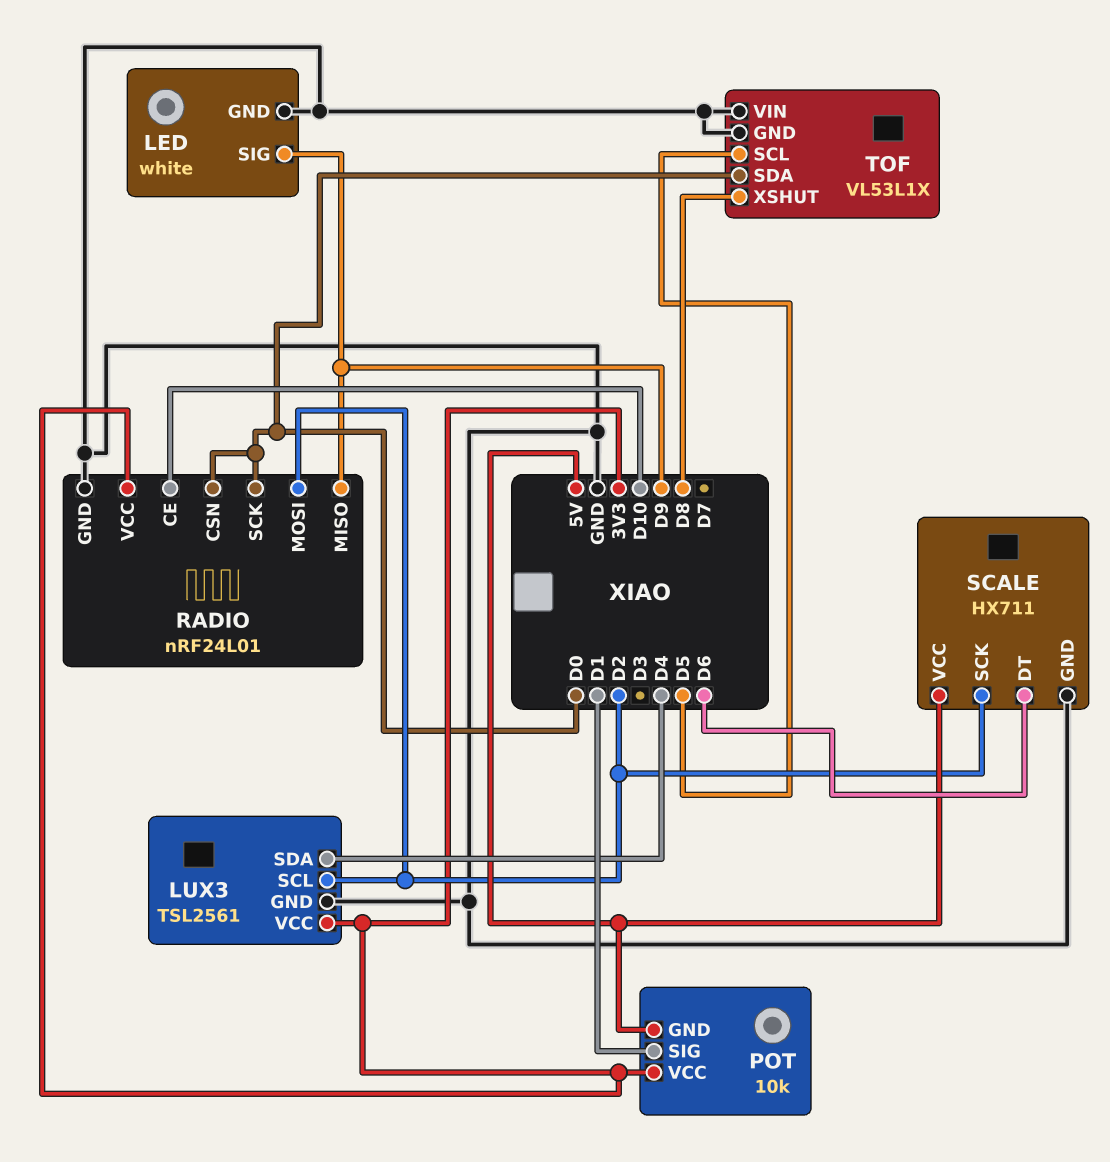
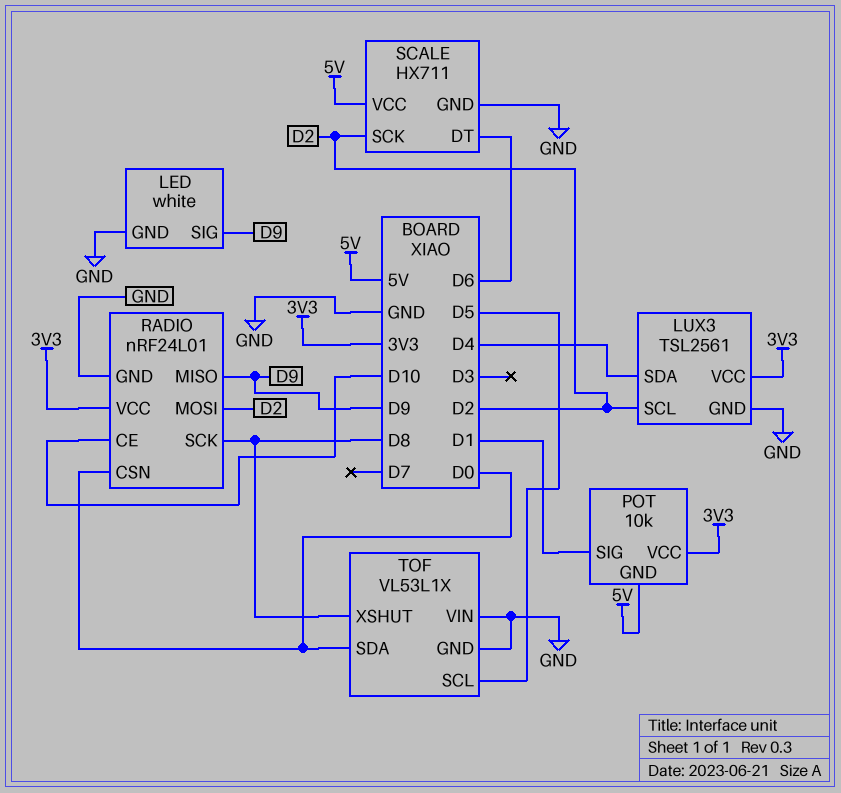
RADIO pin SCK: D0 -> D8

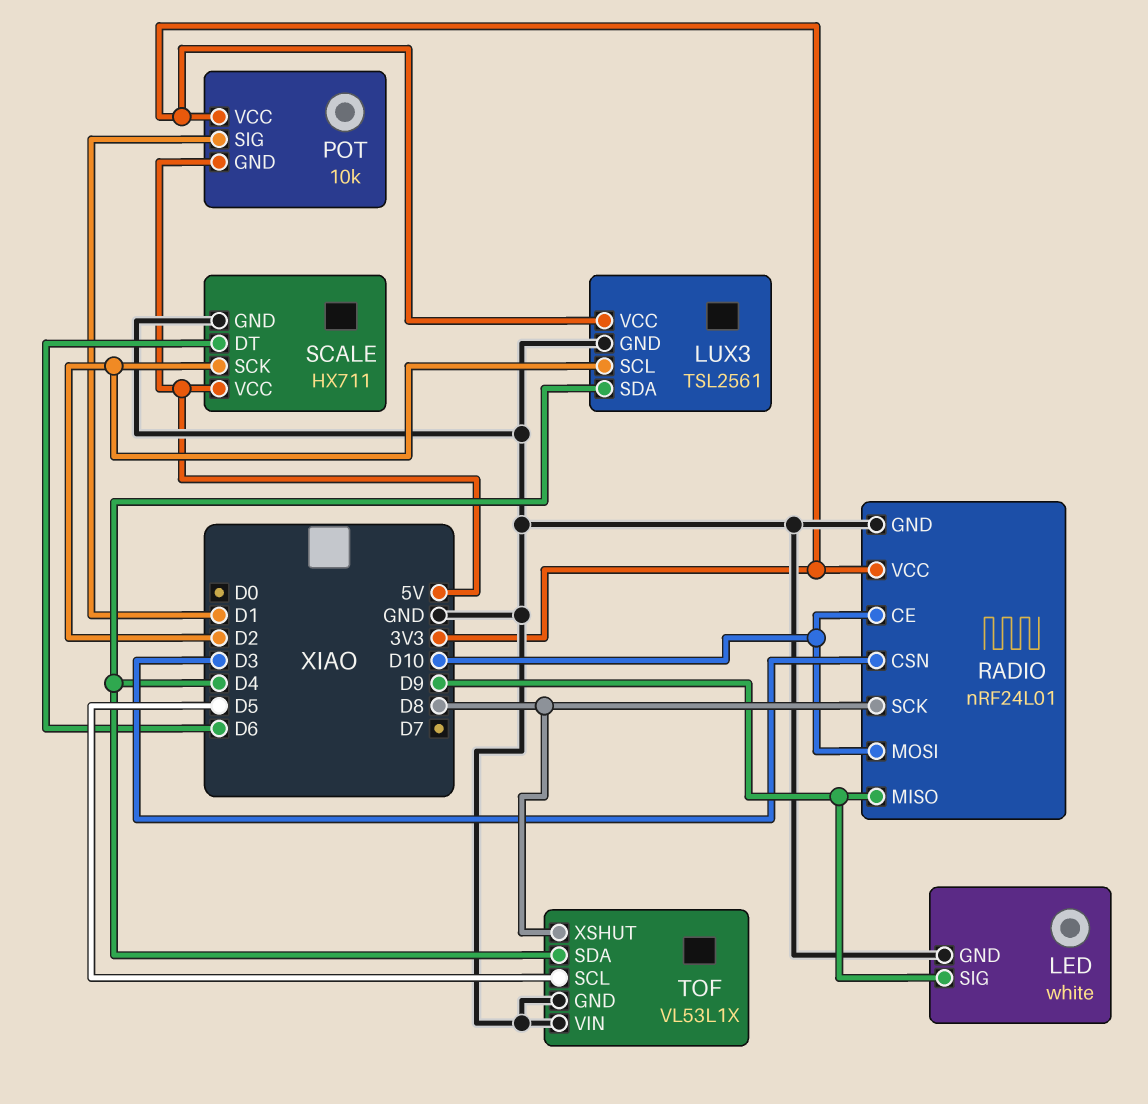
RADIO pin CSN: D0 -> D3
RADIO pin MOSI: D2 -> D10
TOF pin SDA: D0 -> D4

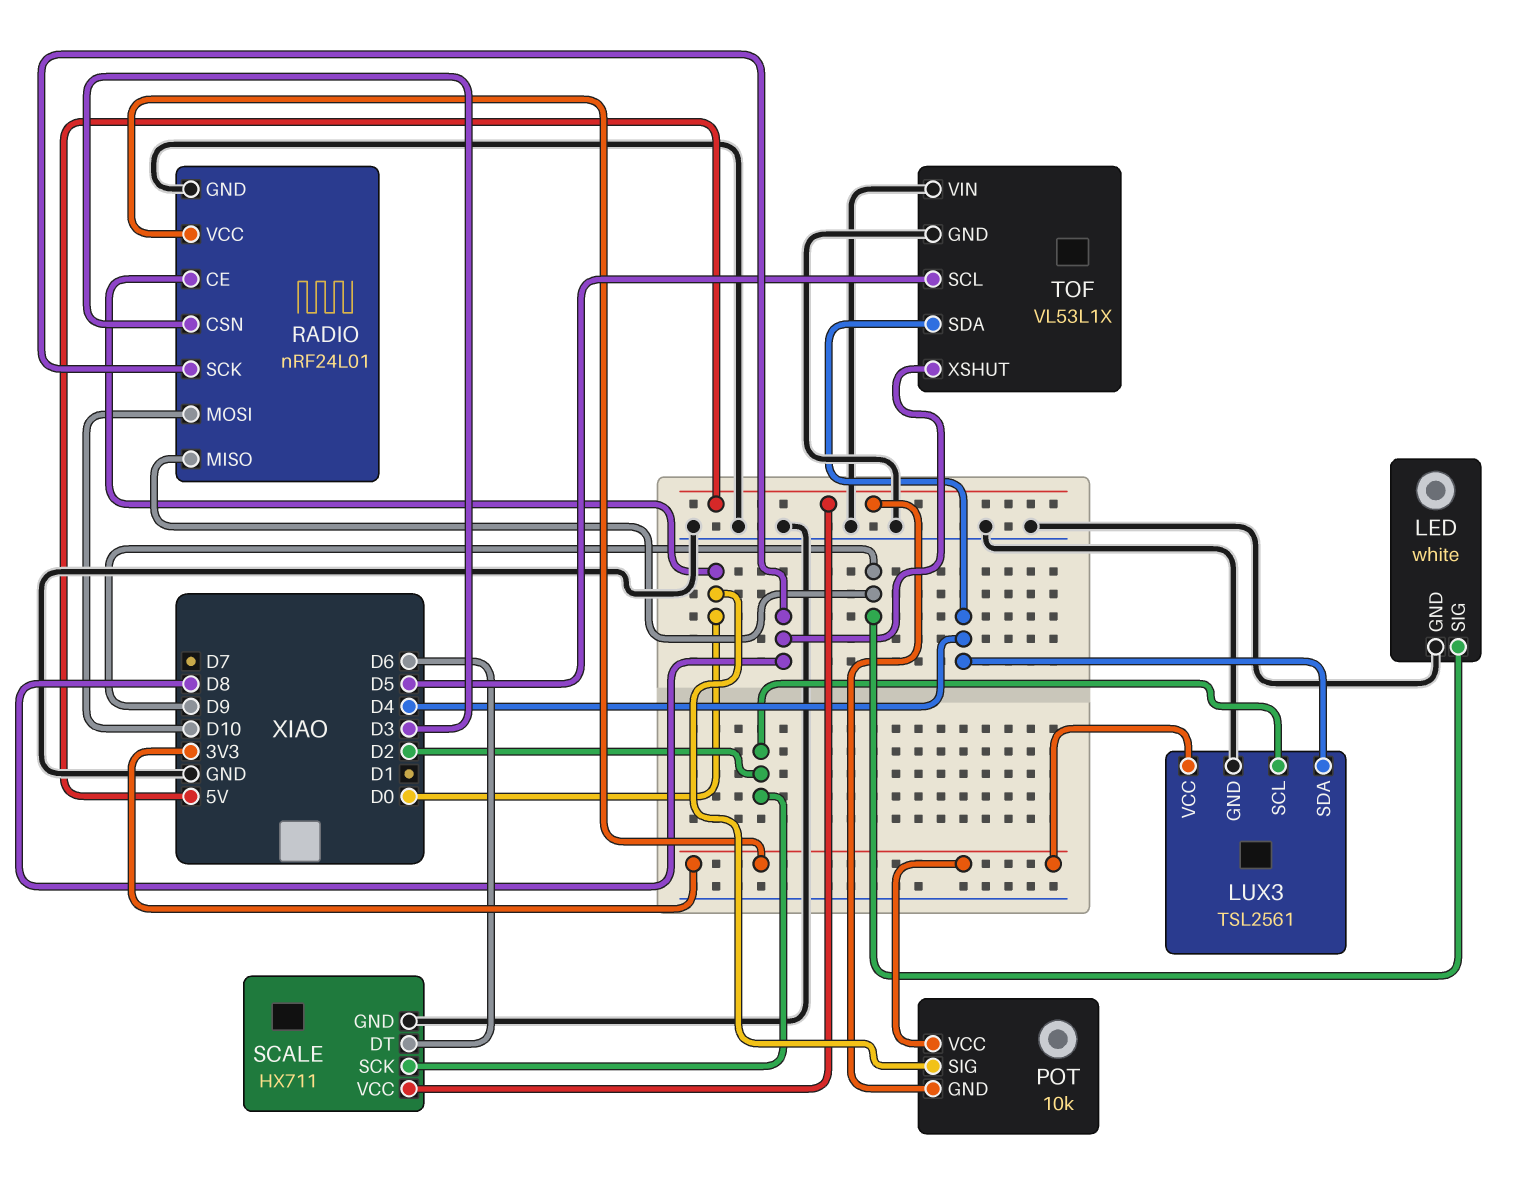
POT pin SIG: D1 -> D0
RADIO pin CE: D10 -> D0

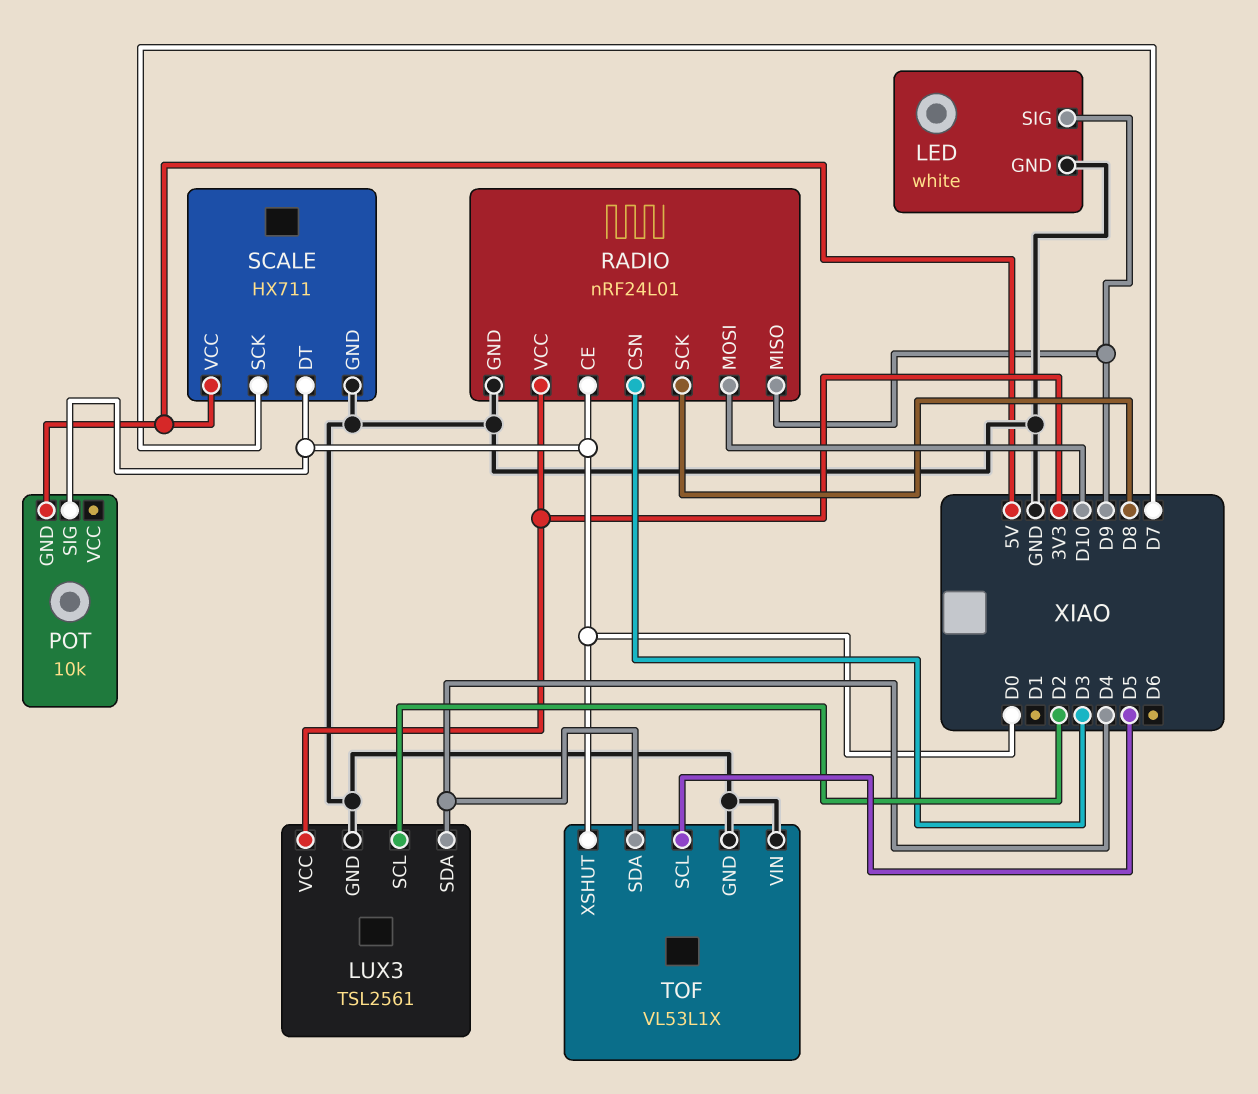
POT pin VCC: 3V3 -> none
SCALE pin DT: D6 -> D0
SCALE pin SCK: D2 -> D7
TOF pin XSHUT: D8 -> D0

